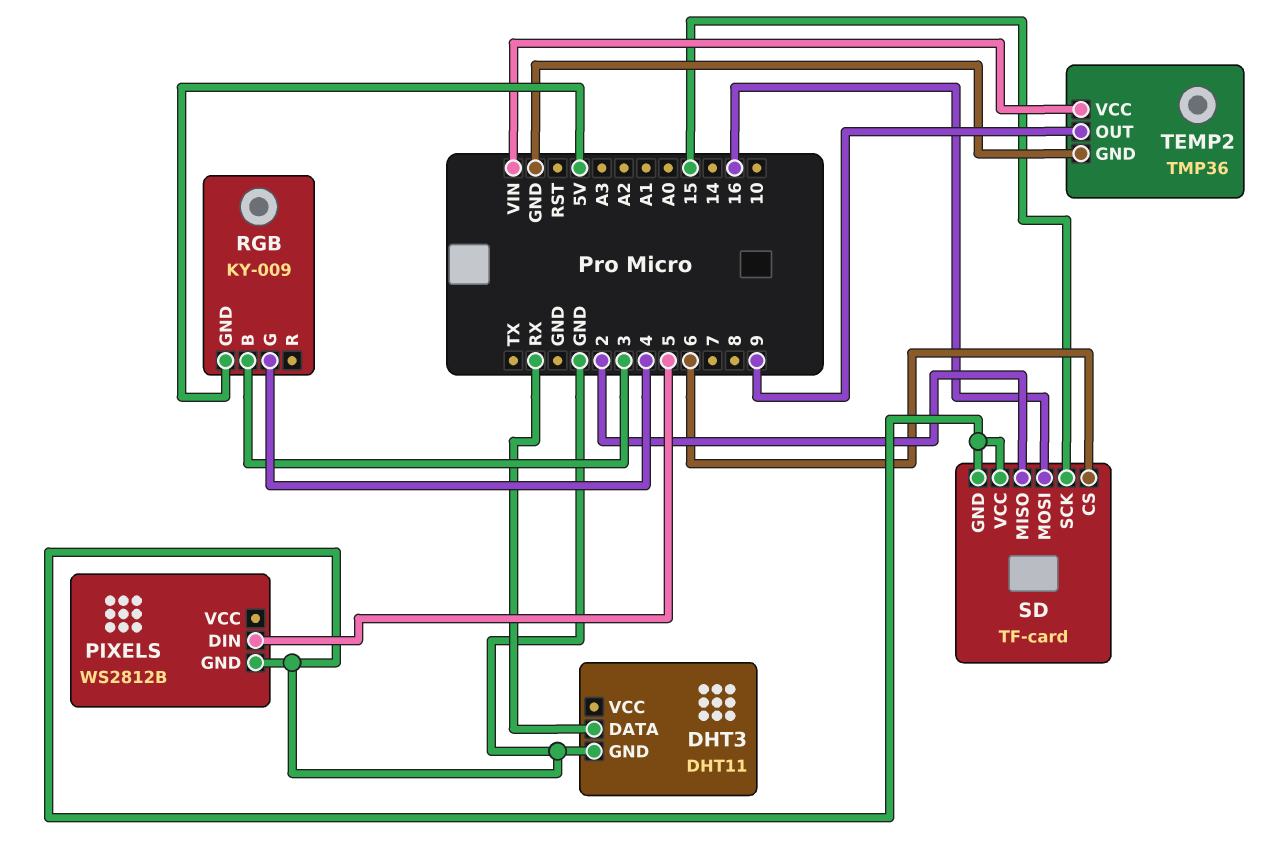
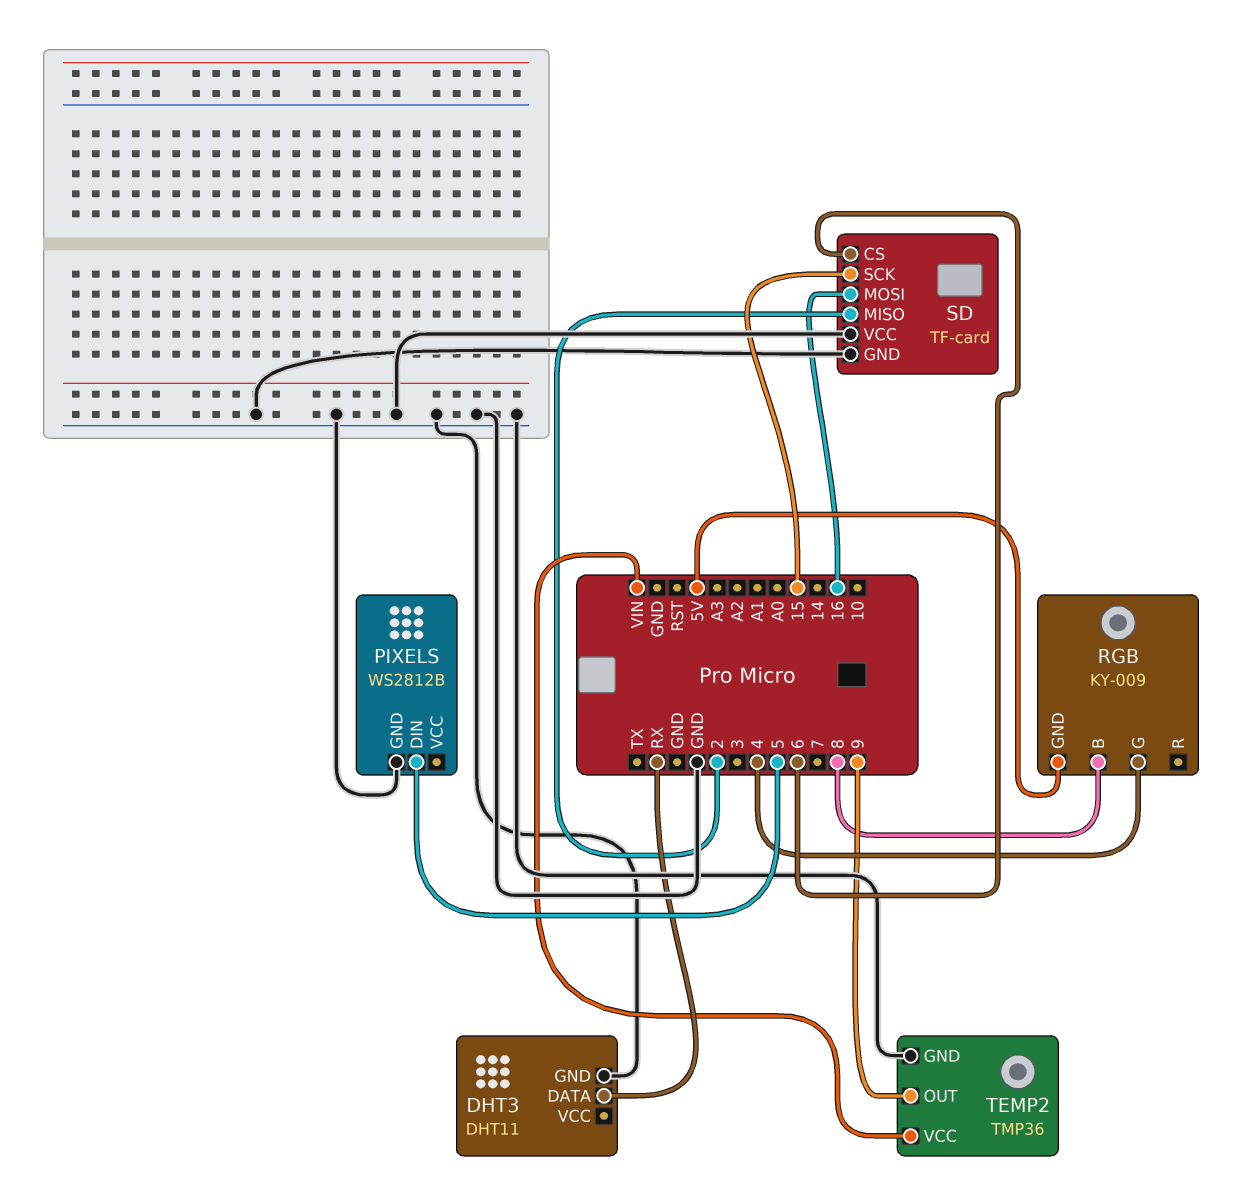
RGB pin B: 3 -> 8

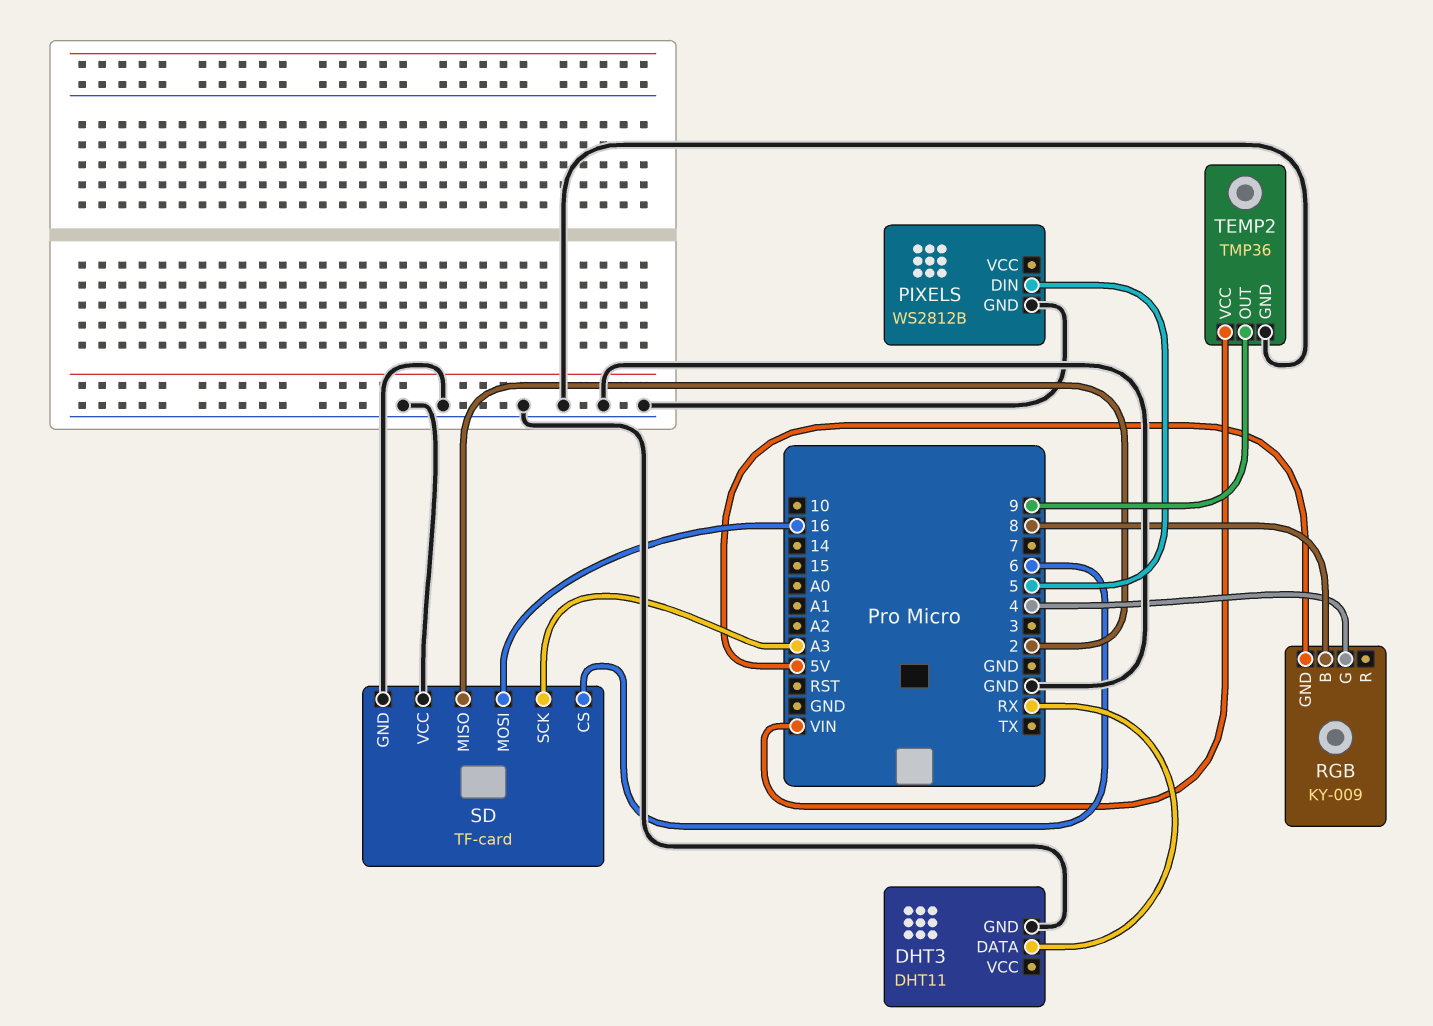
SD pin SCK: 15 -> A3

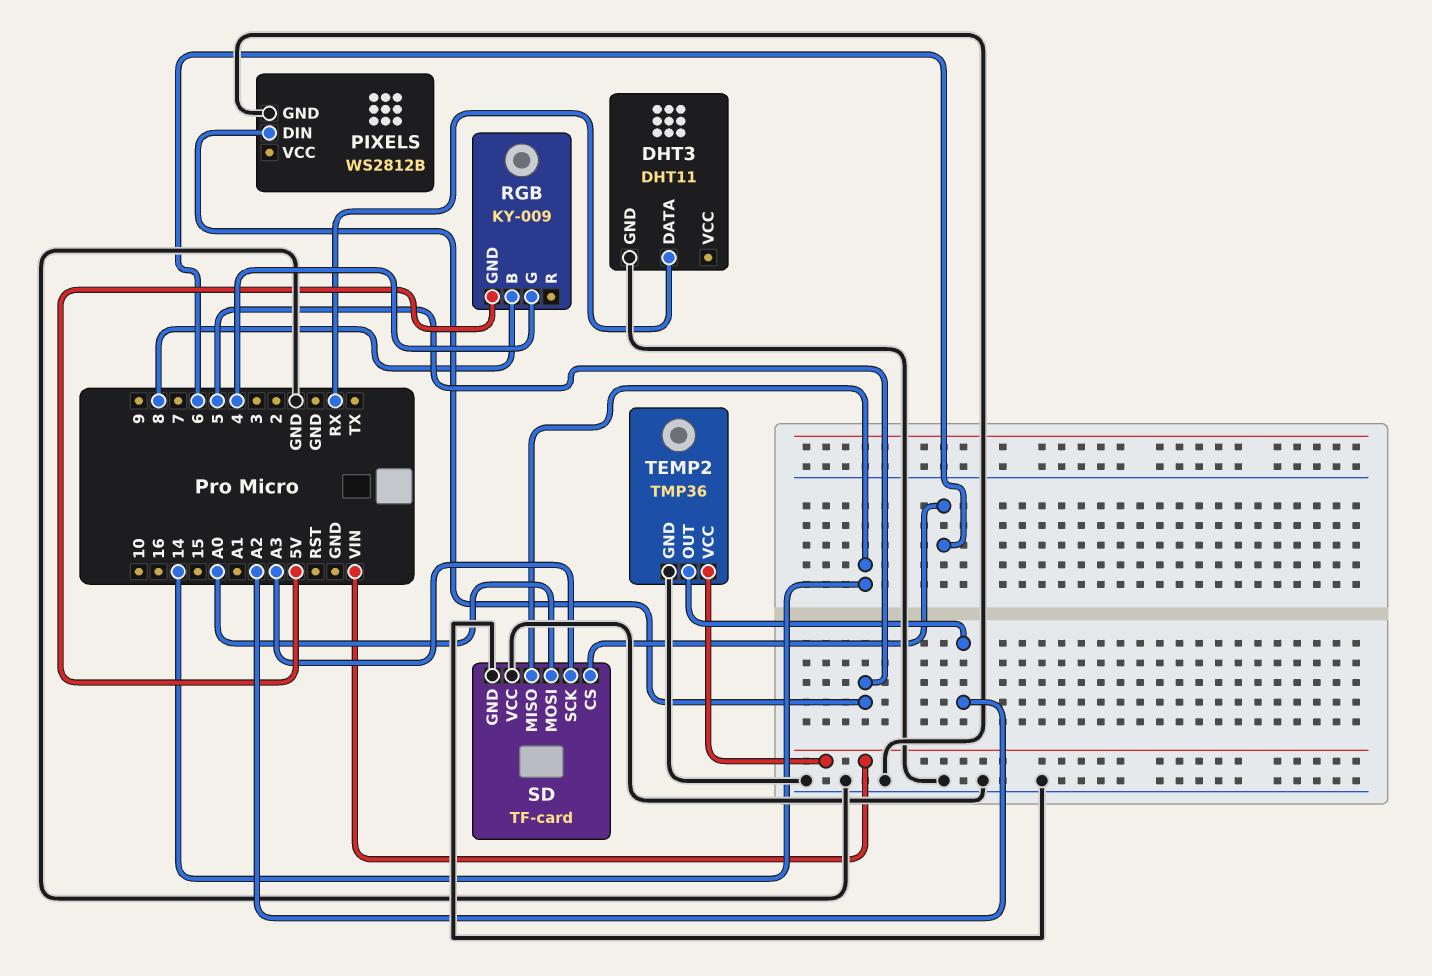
SD pin MISO: 2 -> 14
SD pin MOSI: 16 -> A0
TEMP2 pin OUT: 9 -> A2

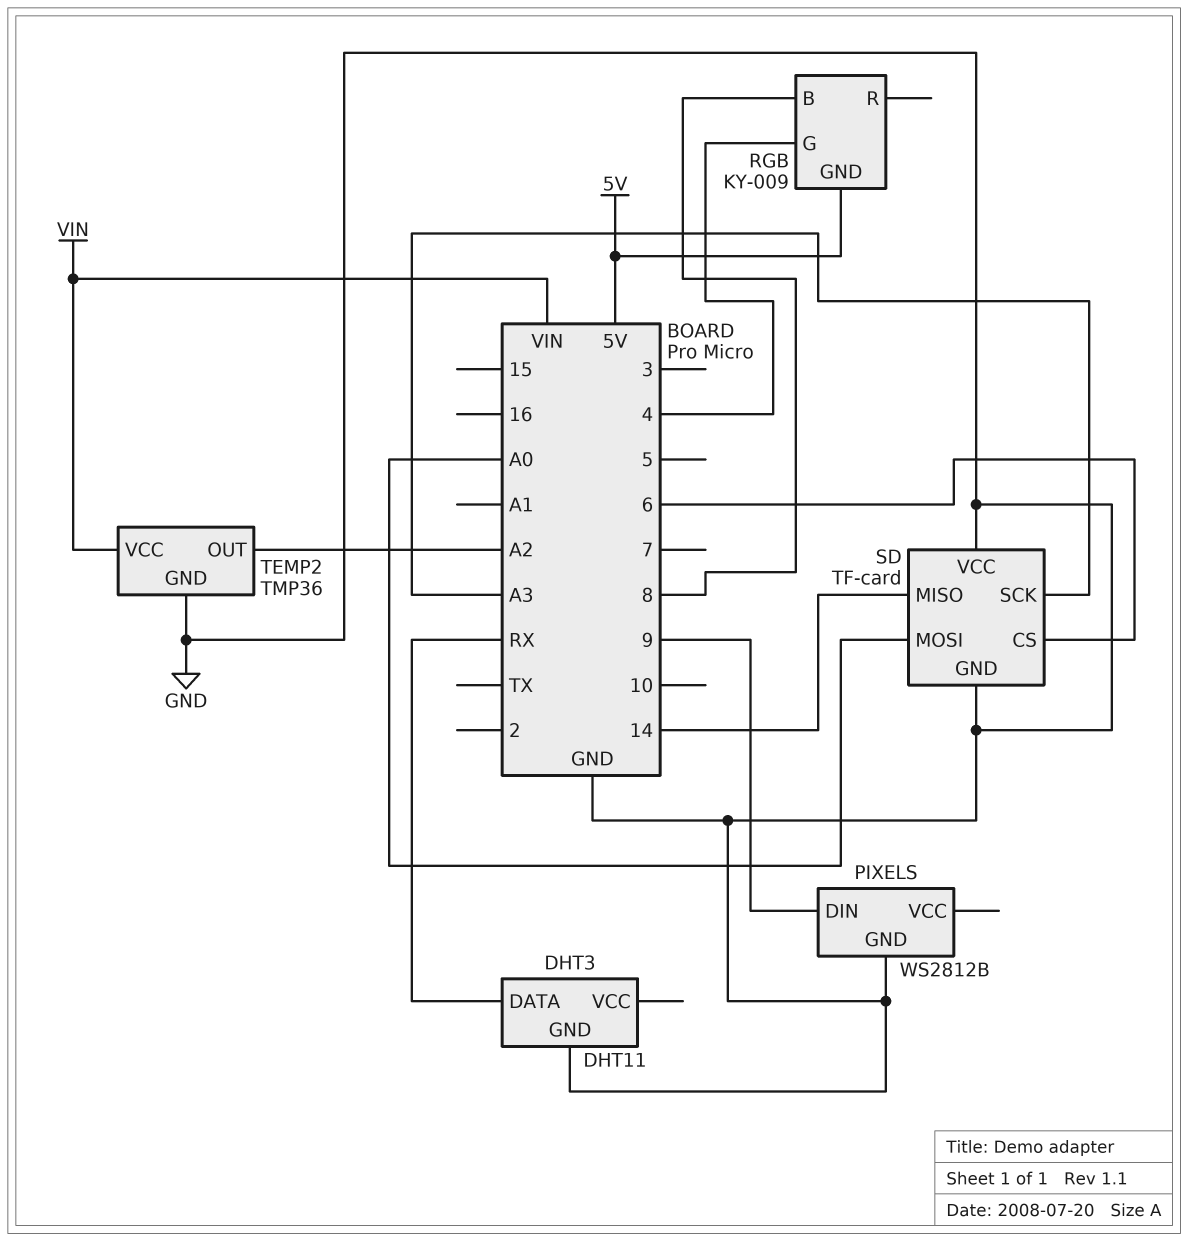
PIXELS pin DIN: 5 -> 9

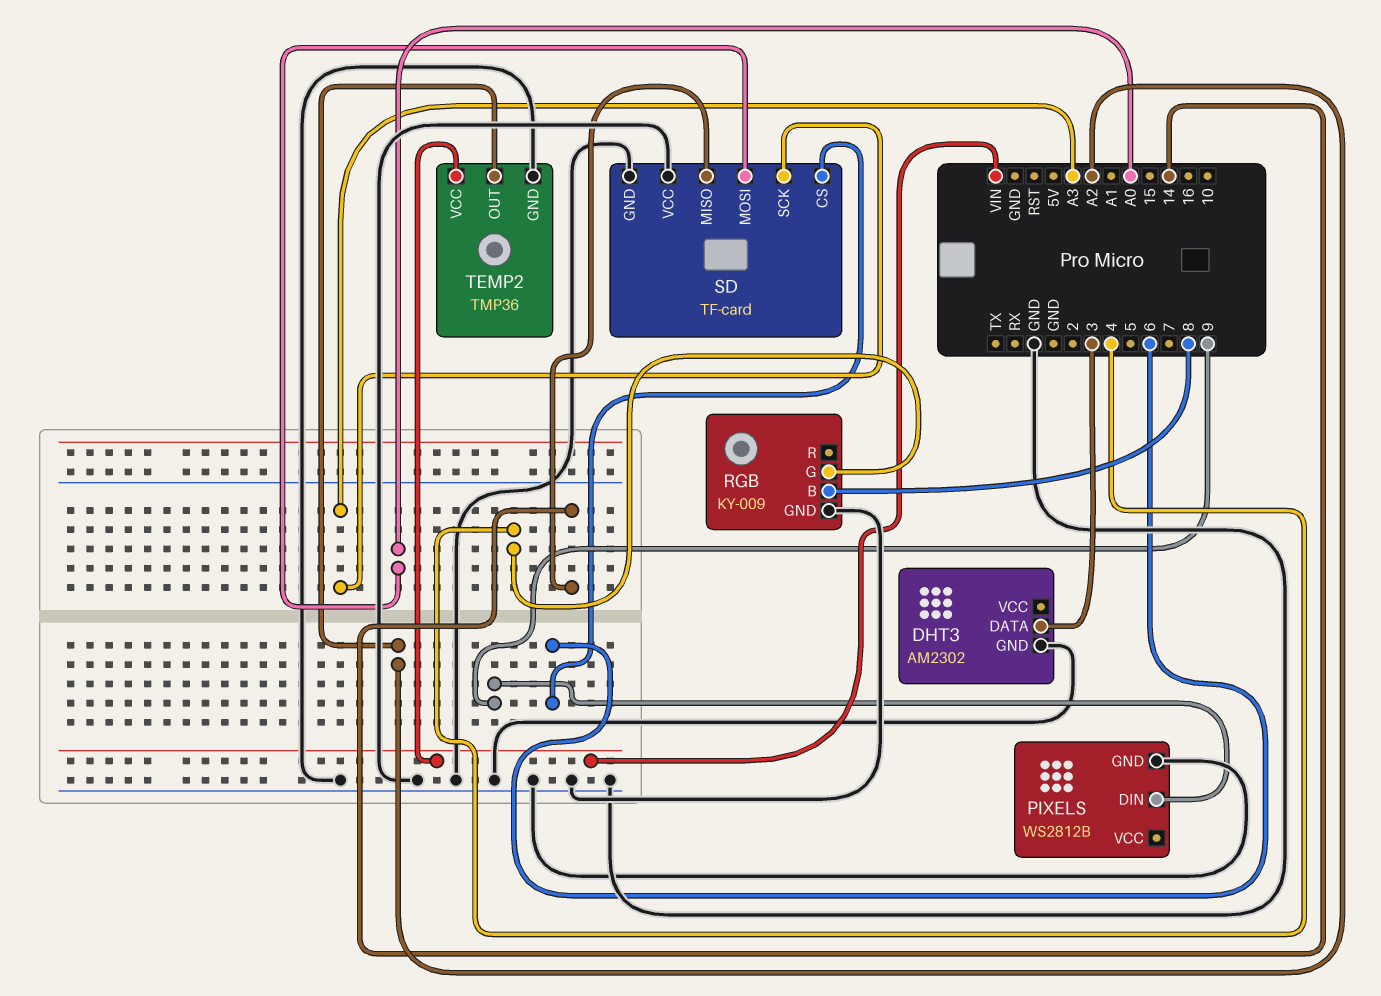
DHT3: DHT11 -> AM2302
DHT3 pin DATA: RX -> 3
RGB pin GND: 5V -> GND

